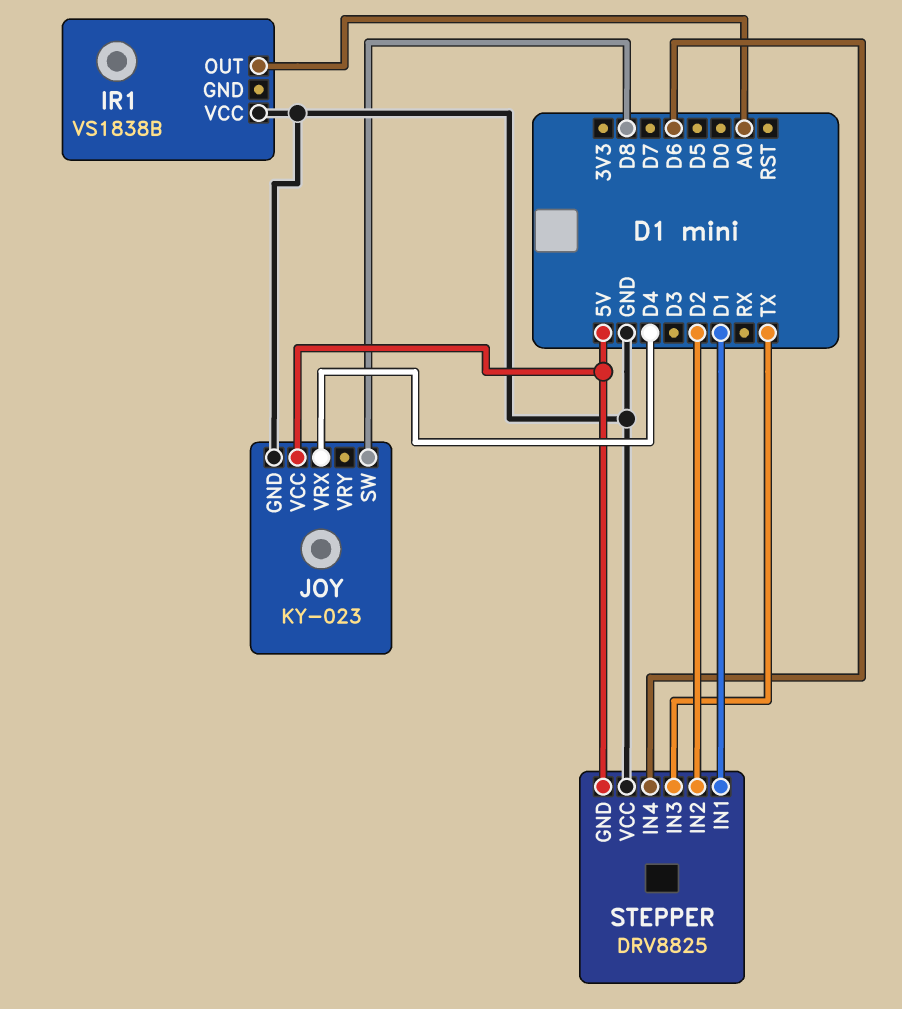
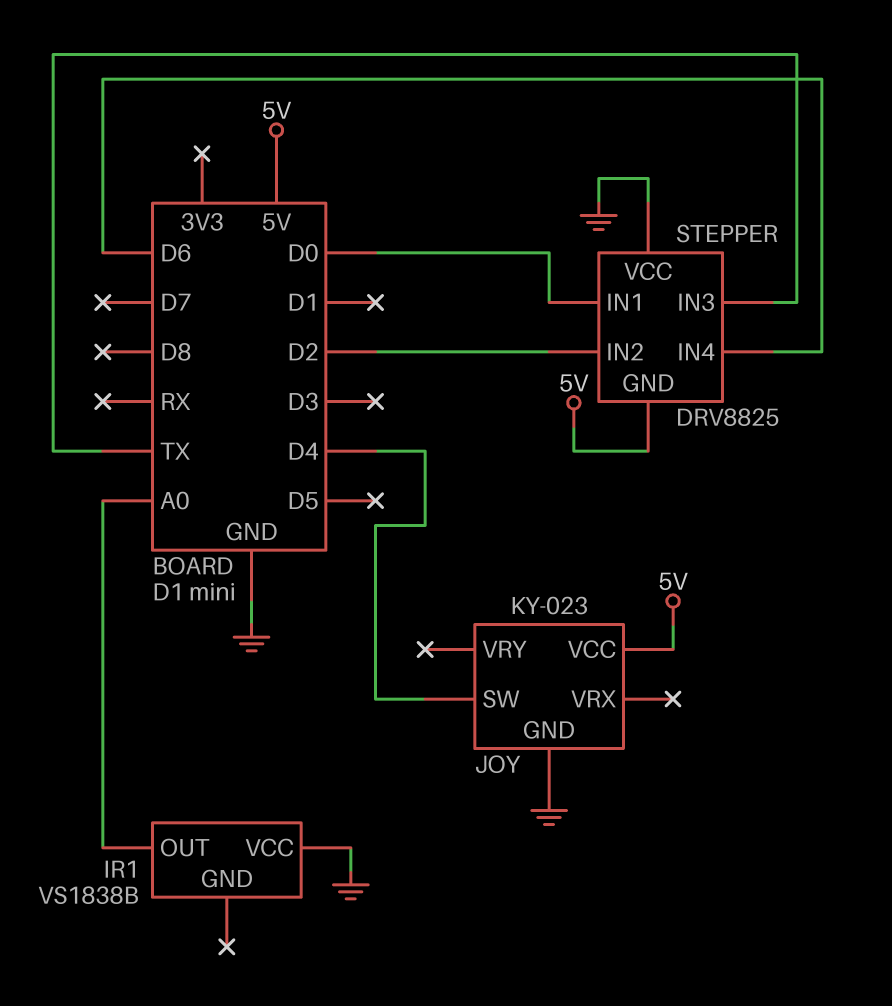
JOY pin SW: D8 -> D4
JOY pin VRX: D4 -> none
STEPPER pin IN1: D1 -> D0

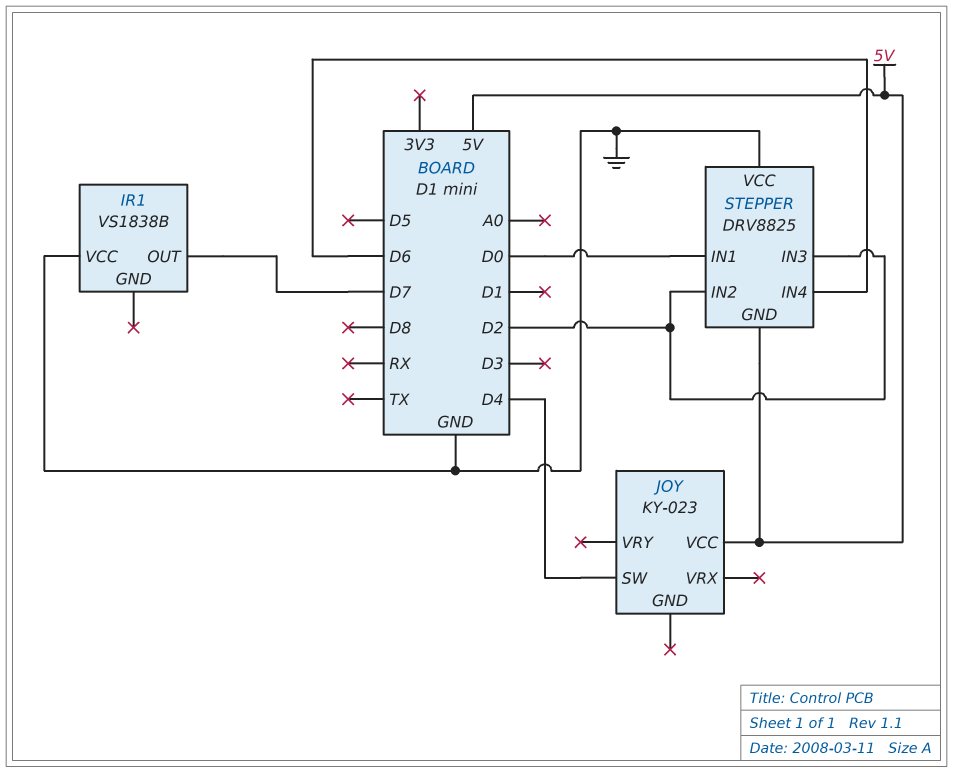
IR1 pin OUT: A0 -> D7
JOY pin GND: GND -> none
STEPPER pin IN3: TX -> D2

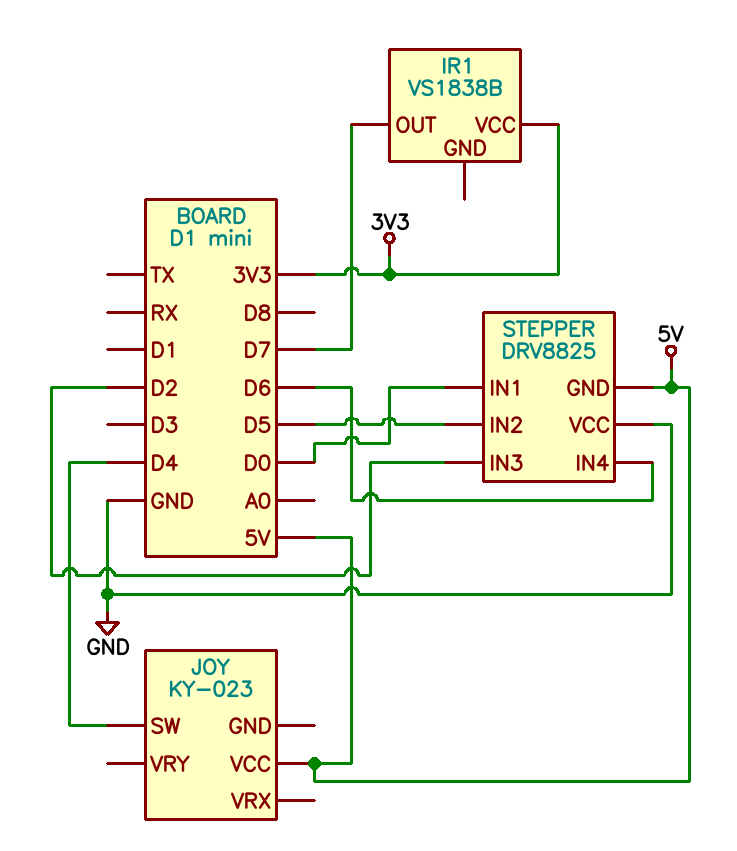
IR1 pin VCC: GND -> 3V3
STEPPER pin IN2: D2 -> D5

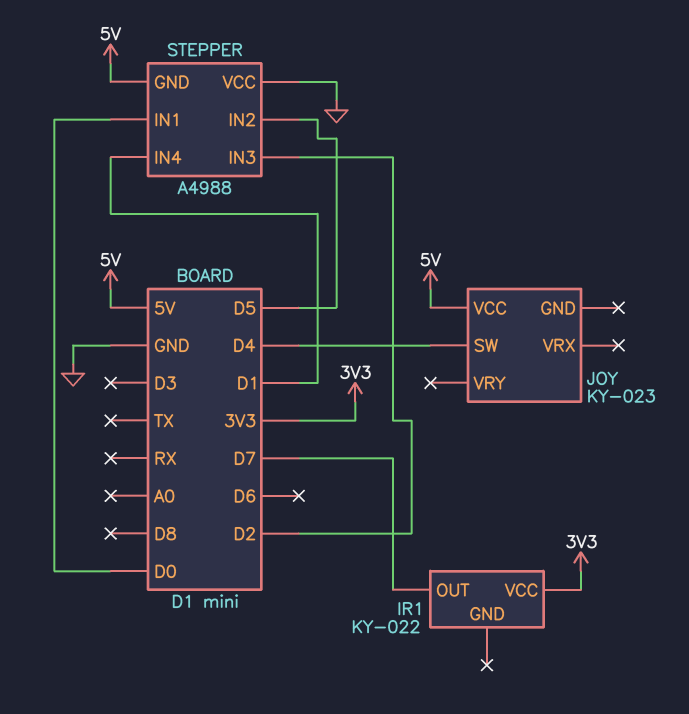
IR1: VS1838B -> KY-022
STEPPER: DRV8825 -> A4988
STEPPER pin IN4: D6 -> D1

